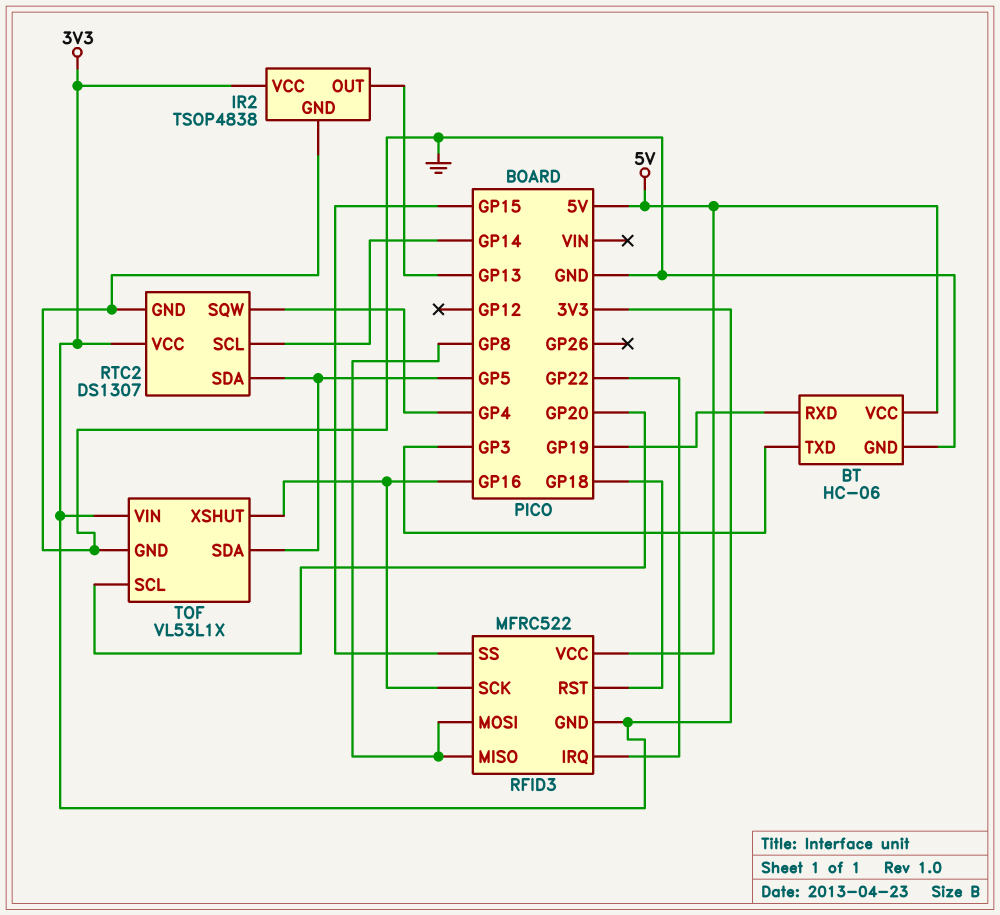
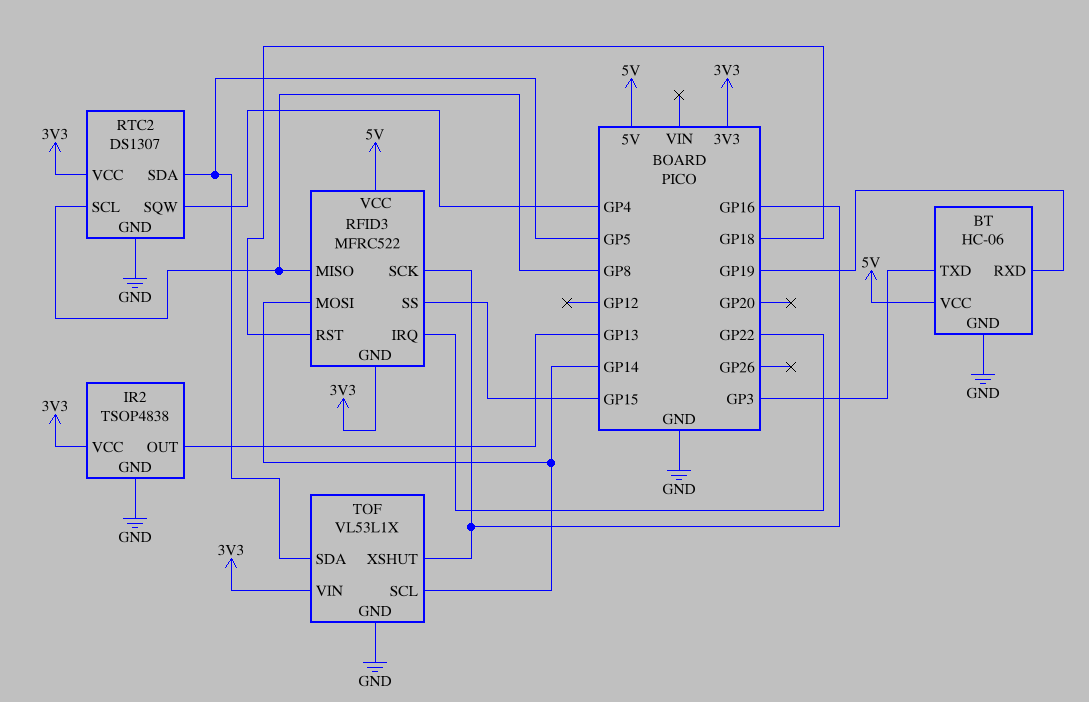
RFID3 pin MOSI: GP8 -> GP14
RTC2 pin SCL: GP14 -> GP8
TOF pin SCL: GP20 -> GP14

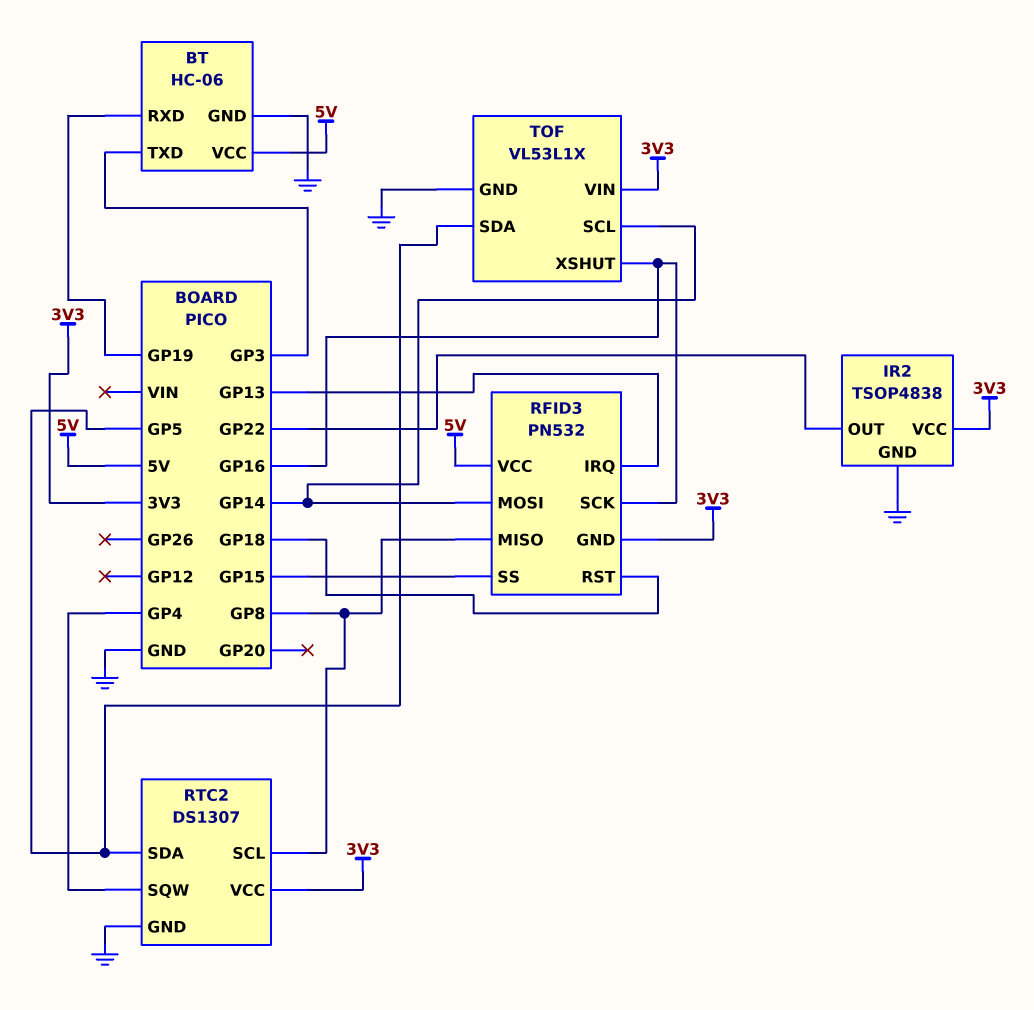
IR2 pin OUT: GP13 -> GP22
RFID3: MFRC522 -> PN532
RFID3 pin IRQ: GP22 -> GP13

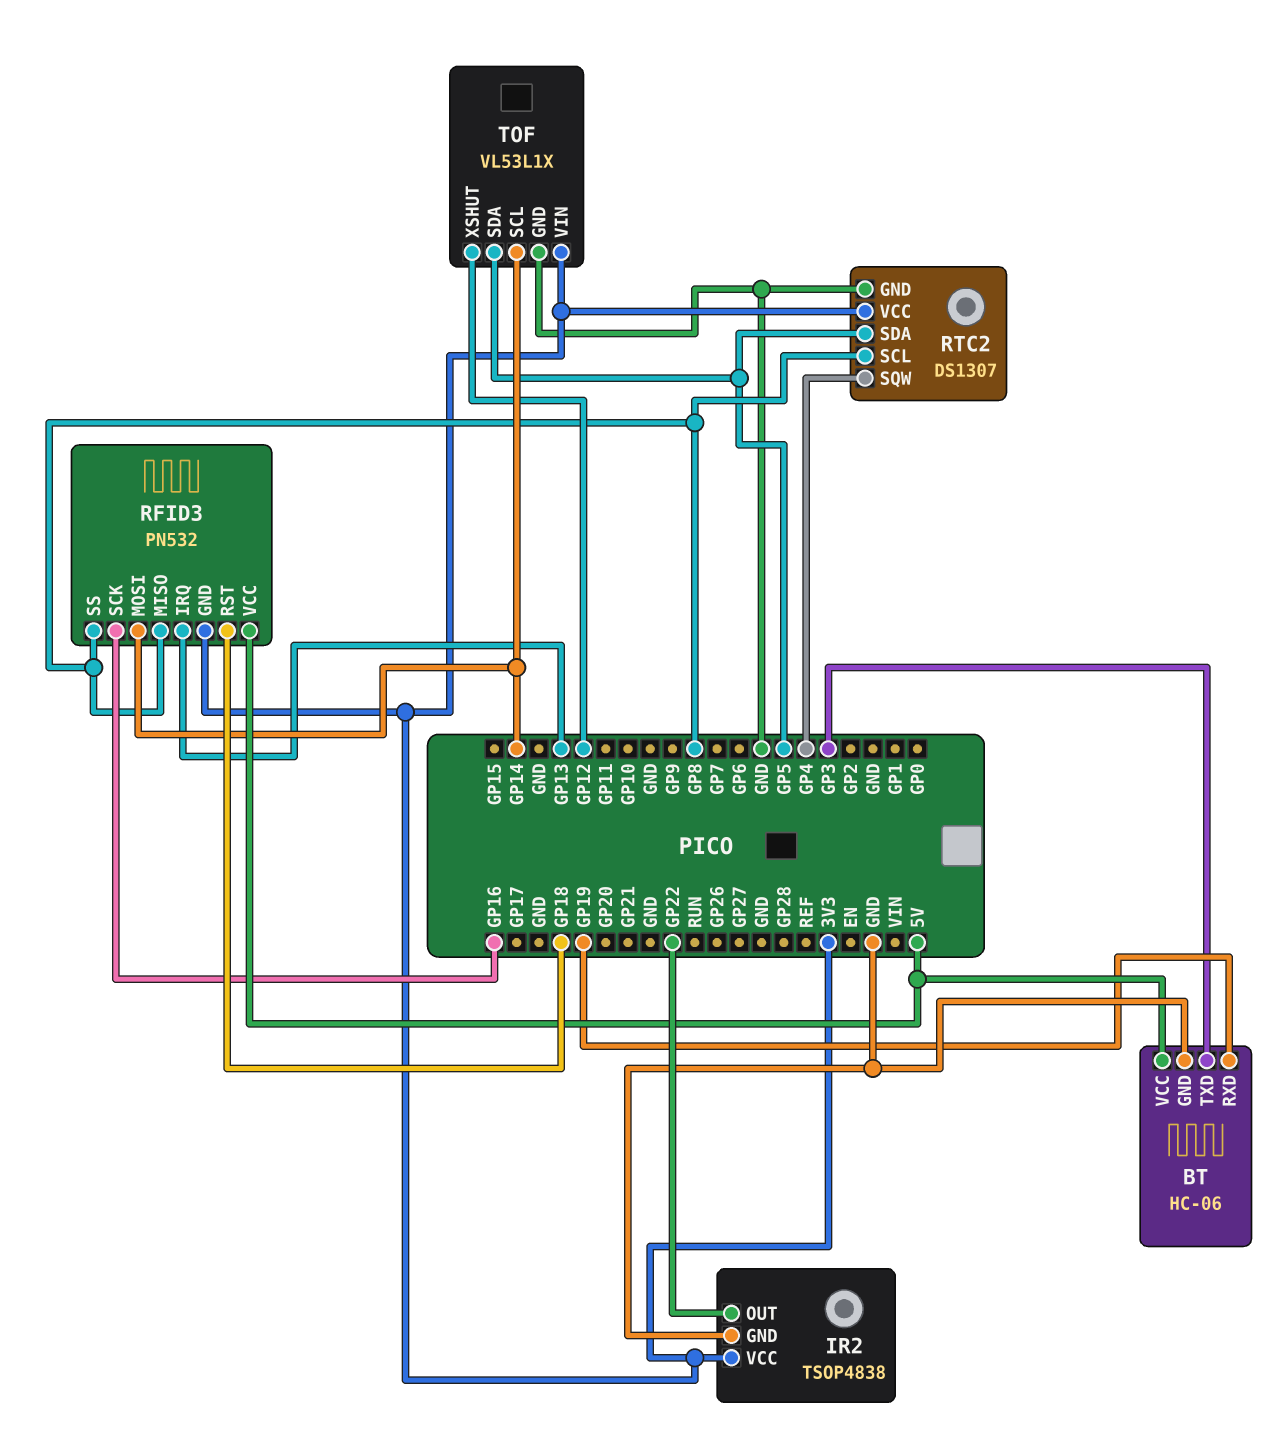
RFID3 pin SS: GP15 -> GP8
TOF pin XSHUT: GP16 -> GP12

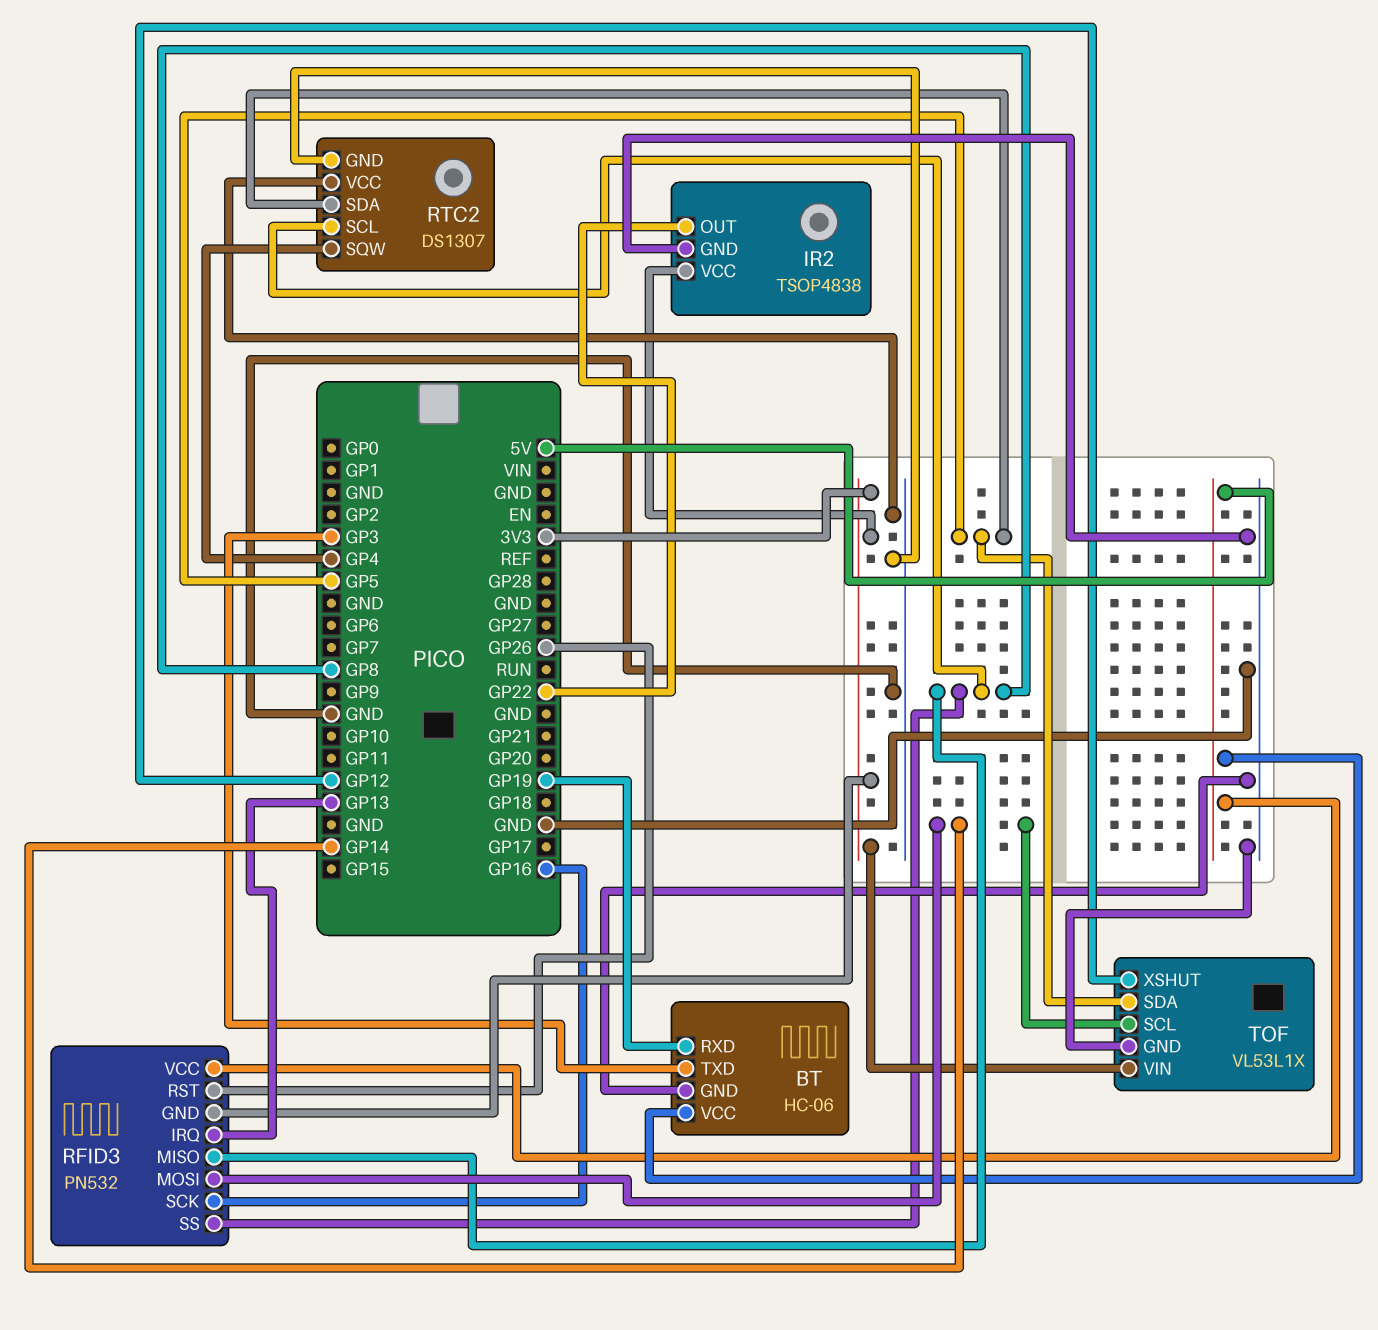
RFID3 pin RST: GP18 -> GP26
RTC2 pin VCC: 3V3 -> GND

